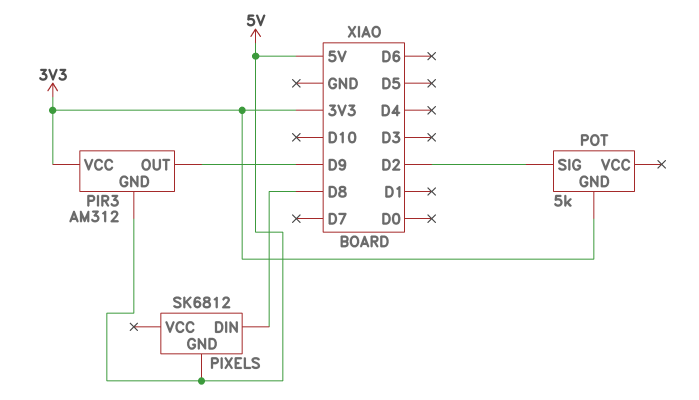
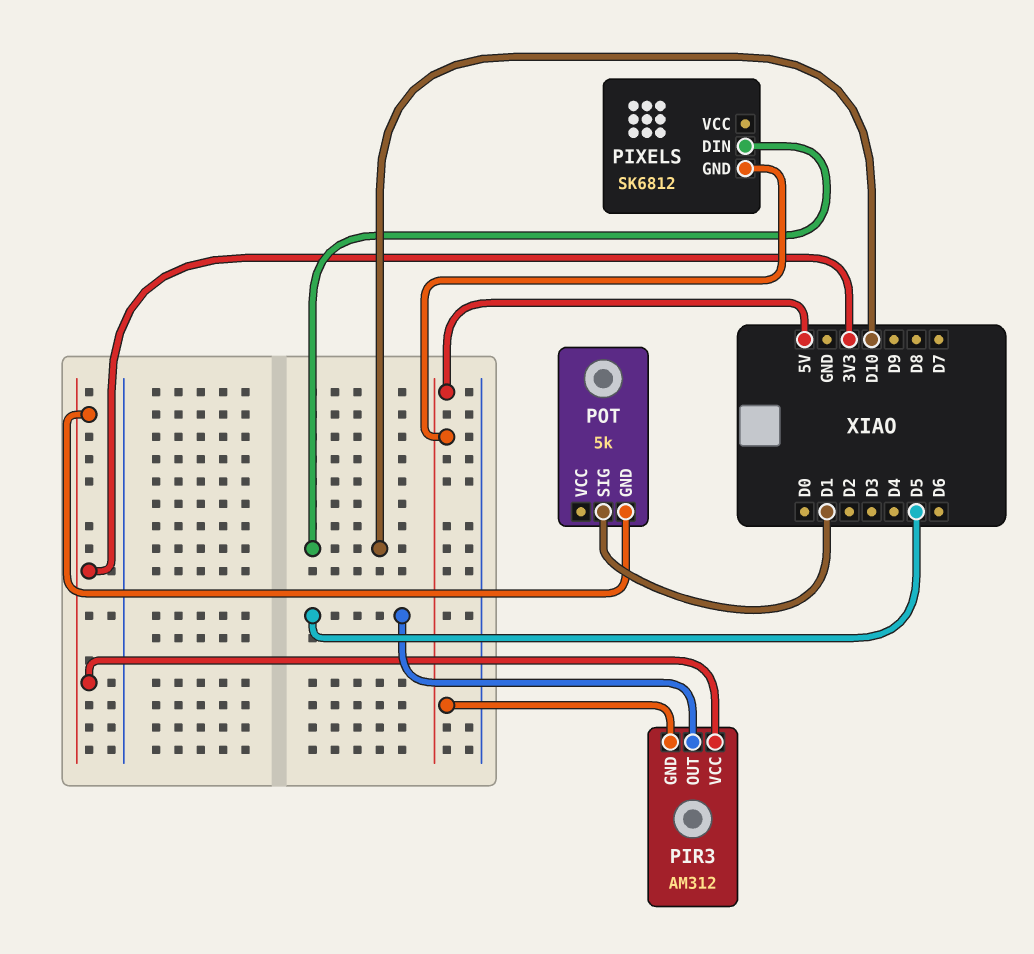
PIR3 pin OUT: D9 -> D5
PIXELS pin DIN: D8 -> D10
POT pin SIG: D2 -> D1

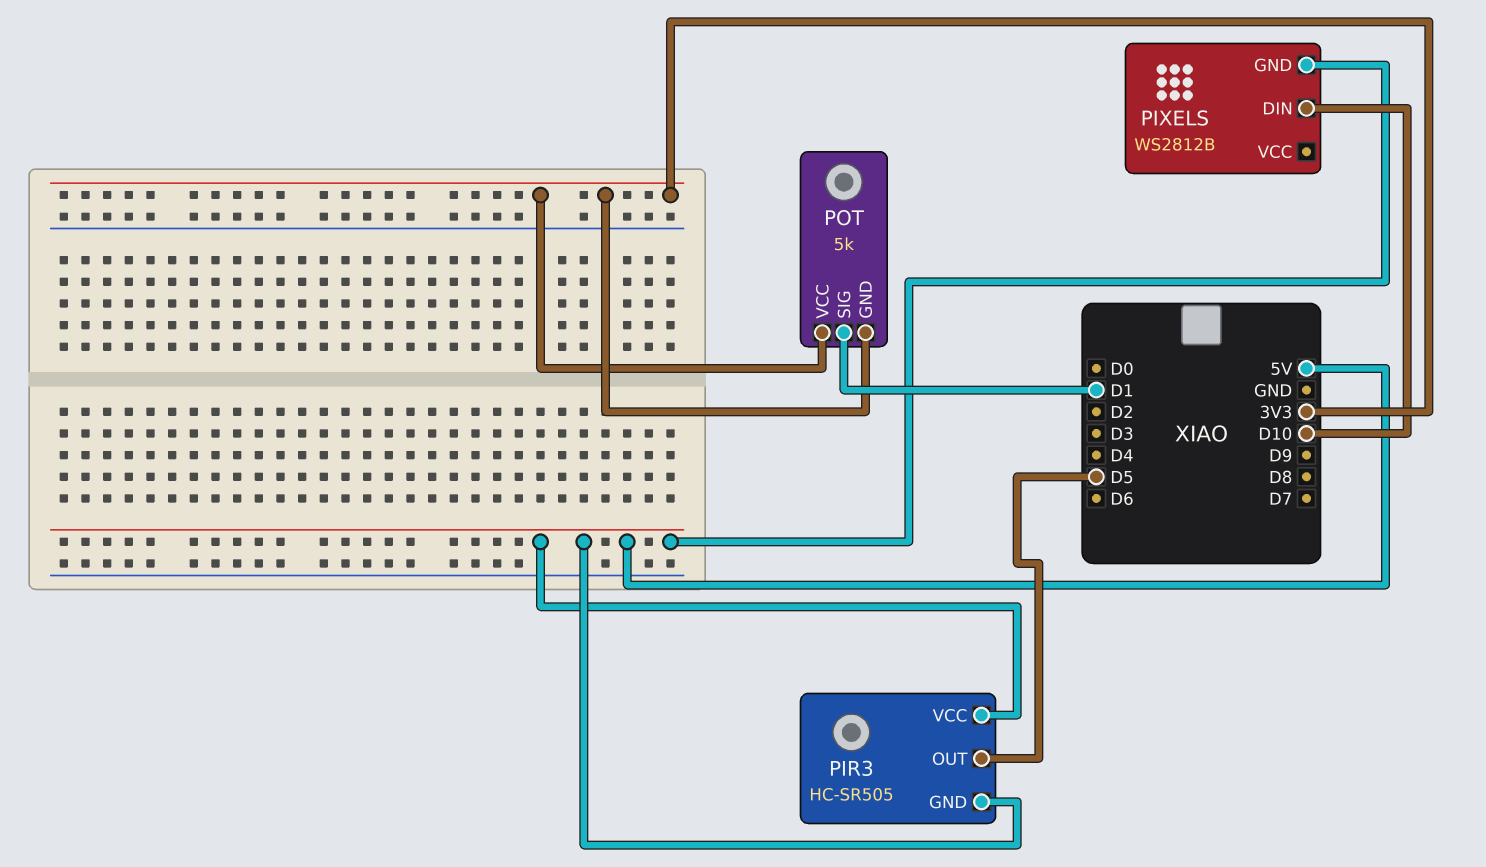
PIR3: AM312 -> HC-SR505
PIR3 pin VCC: 3V3 -> 5V
PIXELS: SK6812 -> WS2812B
POT pin VCC: none -> 3V3

